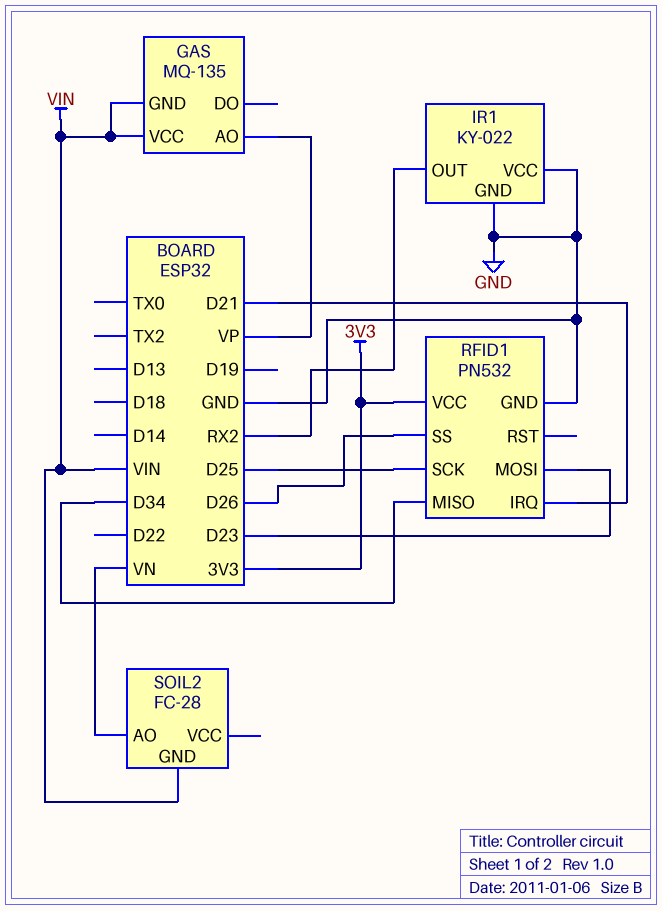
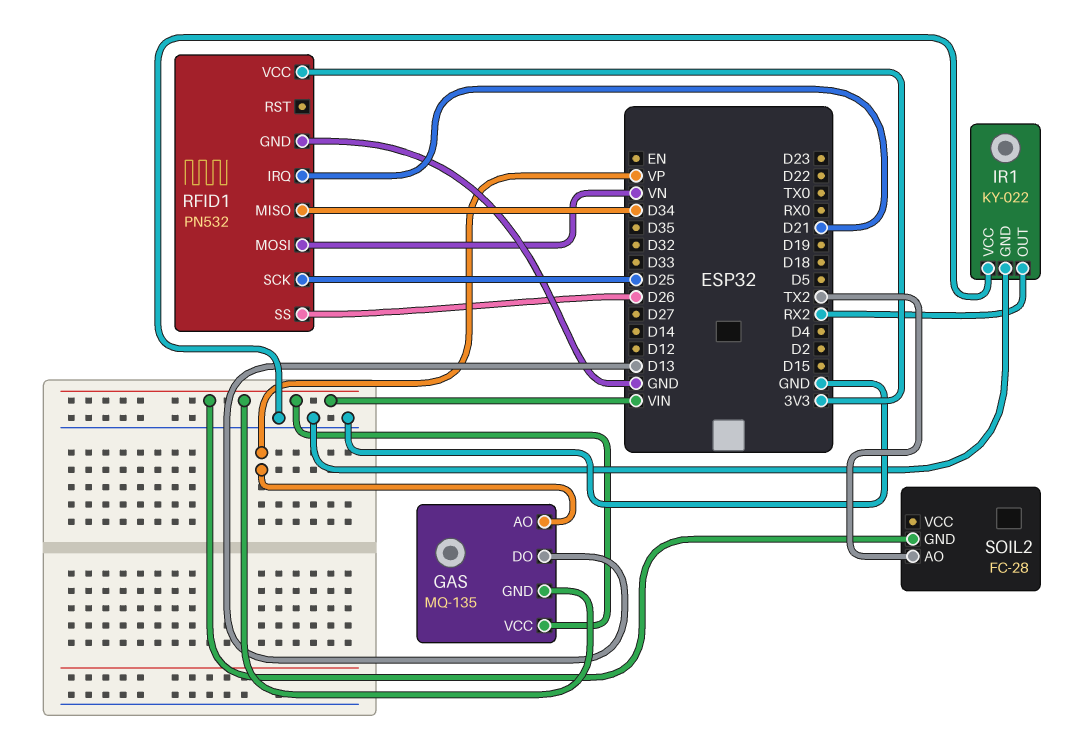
GAS pin DO: none -> D13
RFID1 pin MOSI: D23 -> VN
SOIL2 pin AO: VN -> TX2

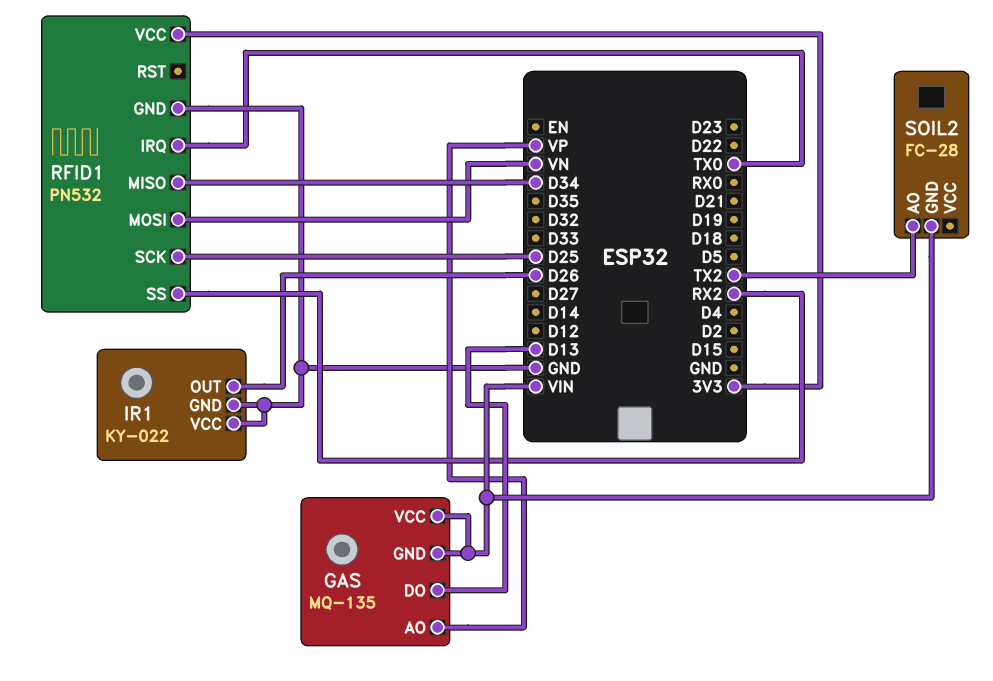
IR1 pin OUT: RX2 -> D26
RFID1 pin IRQ: D21 -> TX0
RFID1 pin SS: D26 -> RX2

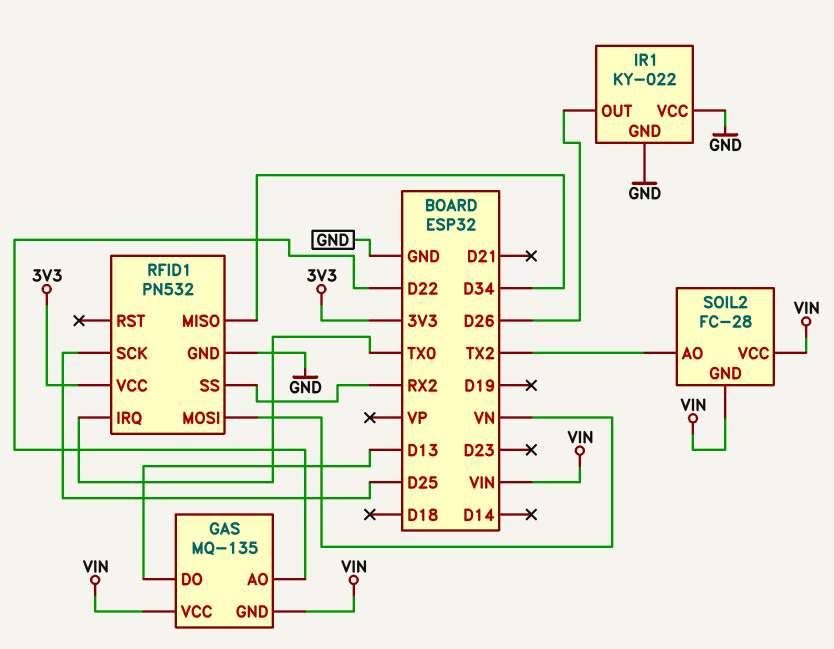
GAS pin AO: VP -> D22
SOIL2 pin VCC: none -> VIN

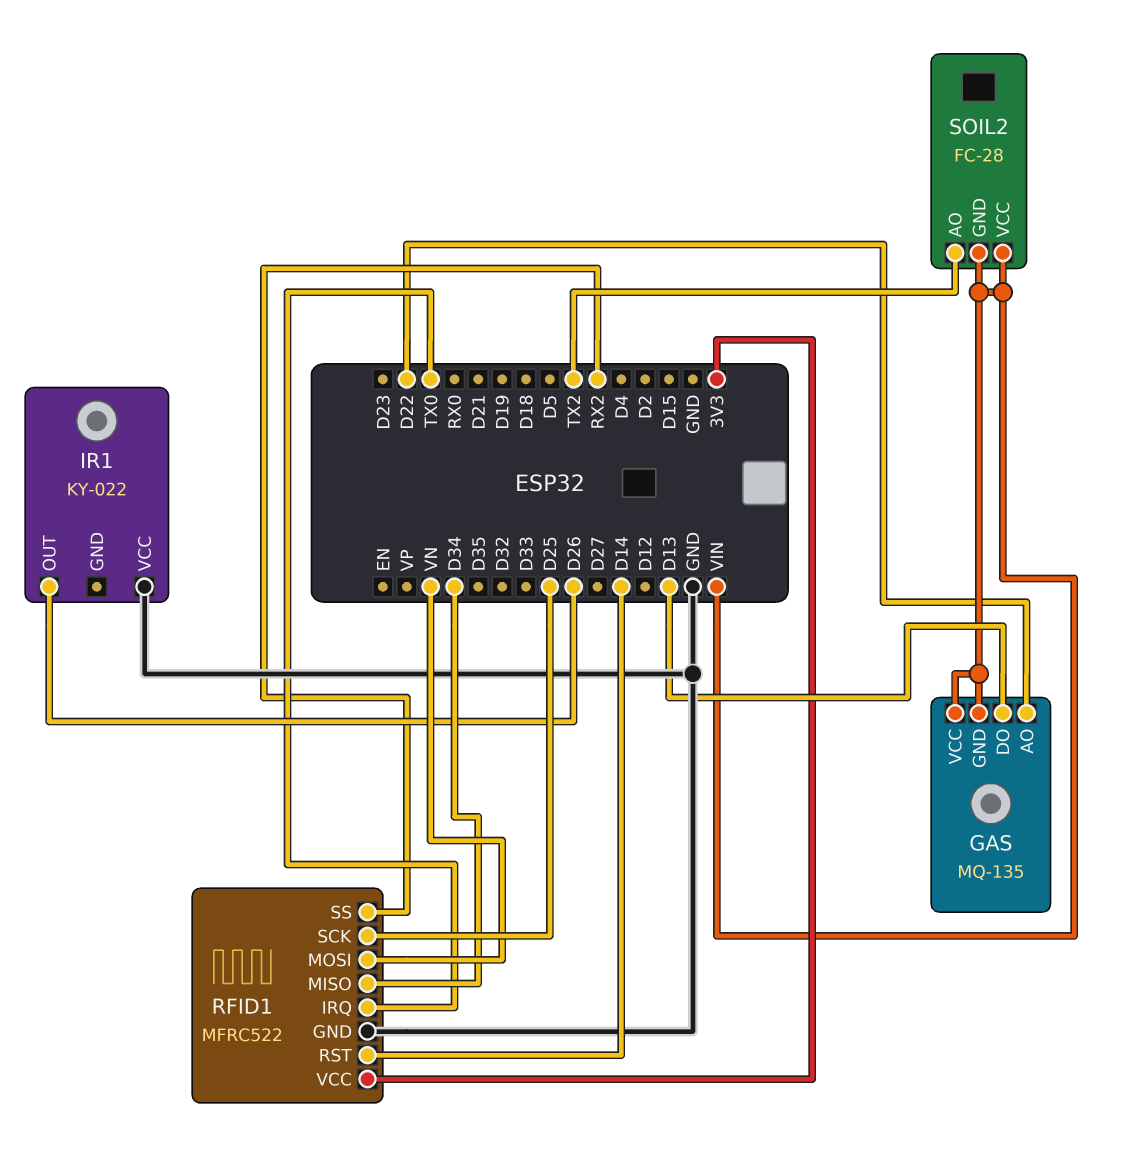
IR1 pin GND: GND -> none
RFID1: PN532 -> MFRC522
RFID1 pin RST: none -> D14

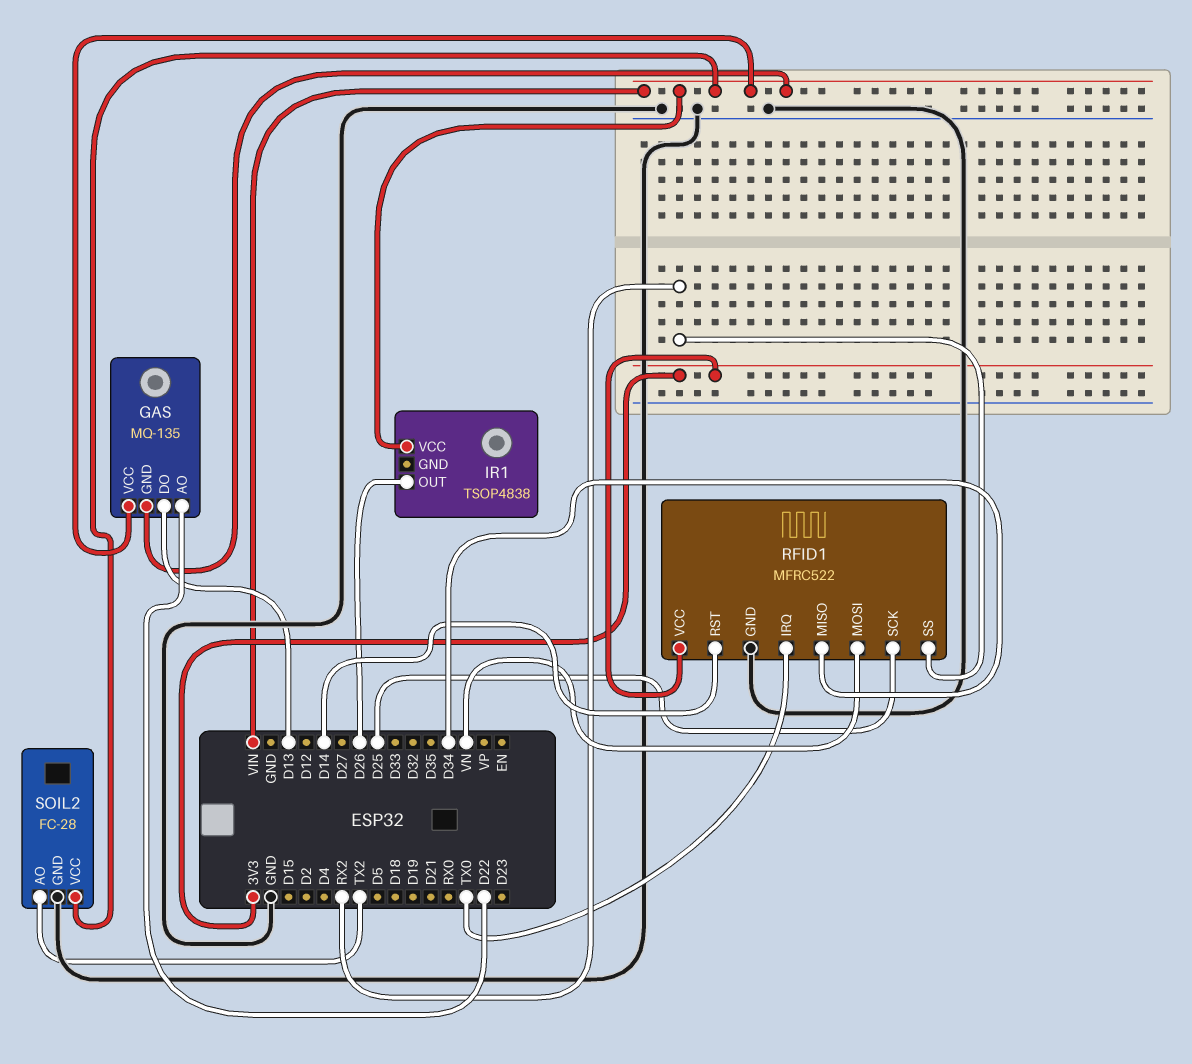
IR1: KY-022 -> TSOP4838
IR1 pin VCC: GND -> VIN
SOIL2 pin GND: VIN -> GND

